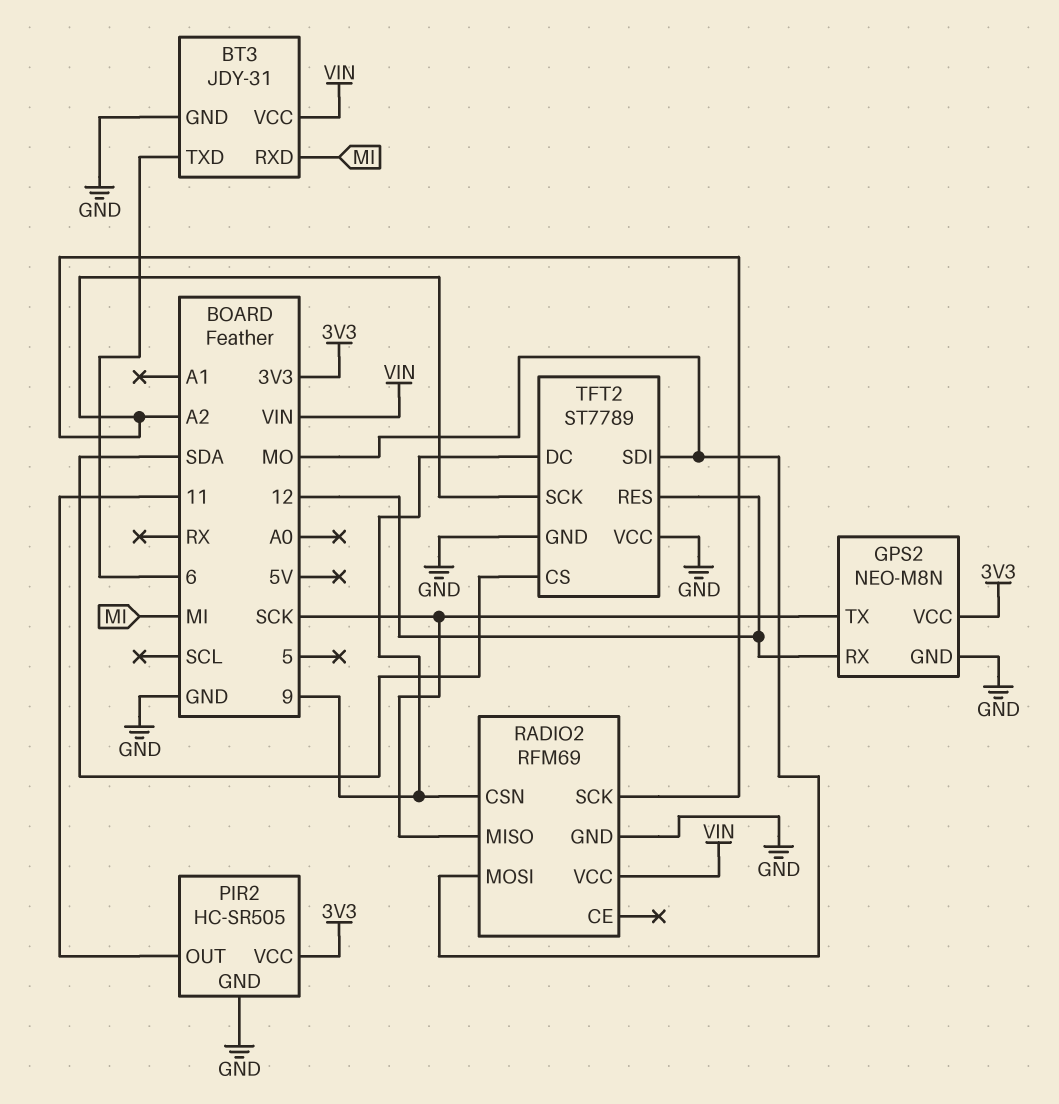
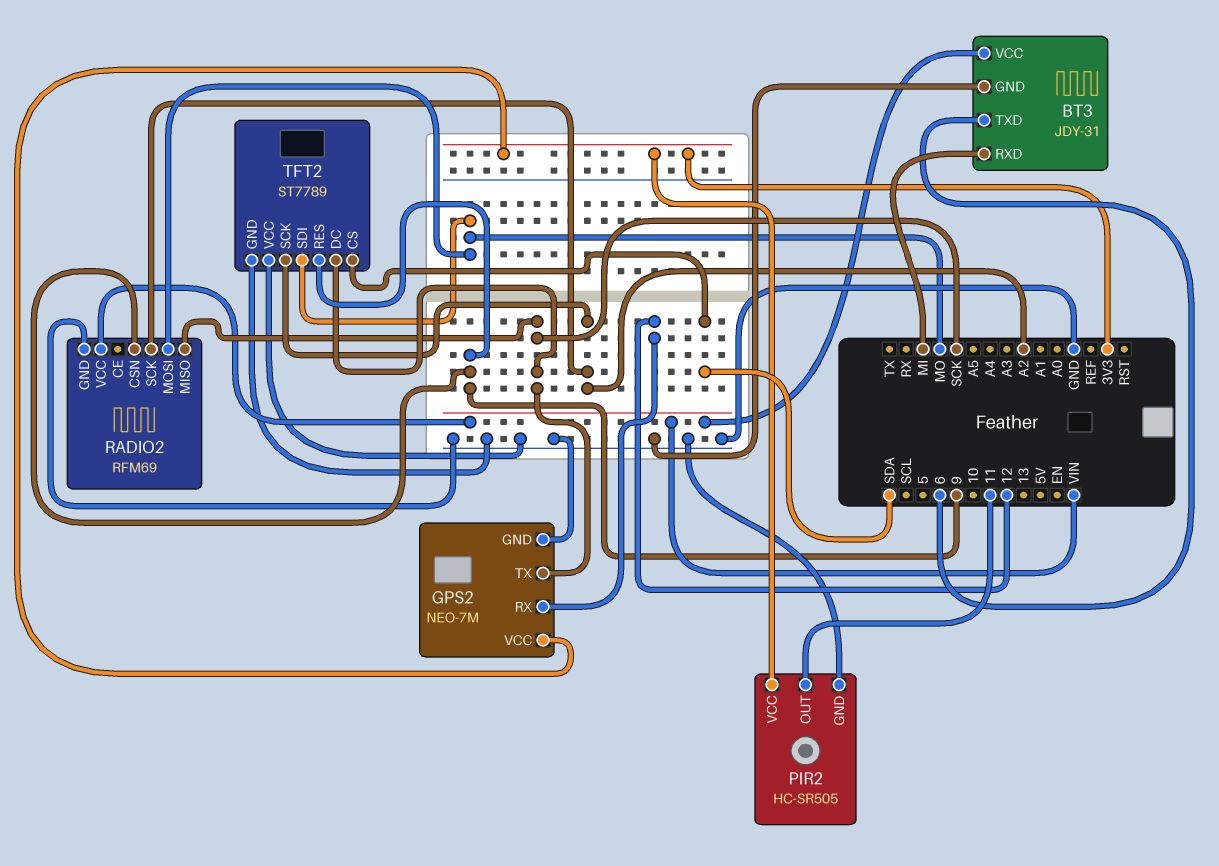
GPS2: NEO-M8N -> NEO-7M
TFT2 pin DC: 9 -> SCK
TFT2 pin RES: 12 -> 9

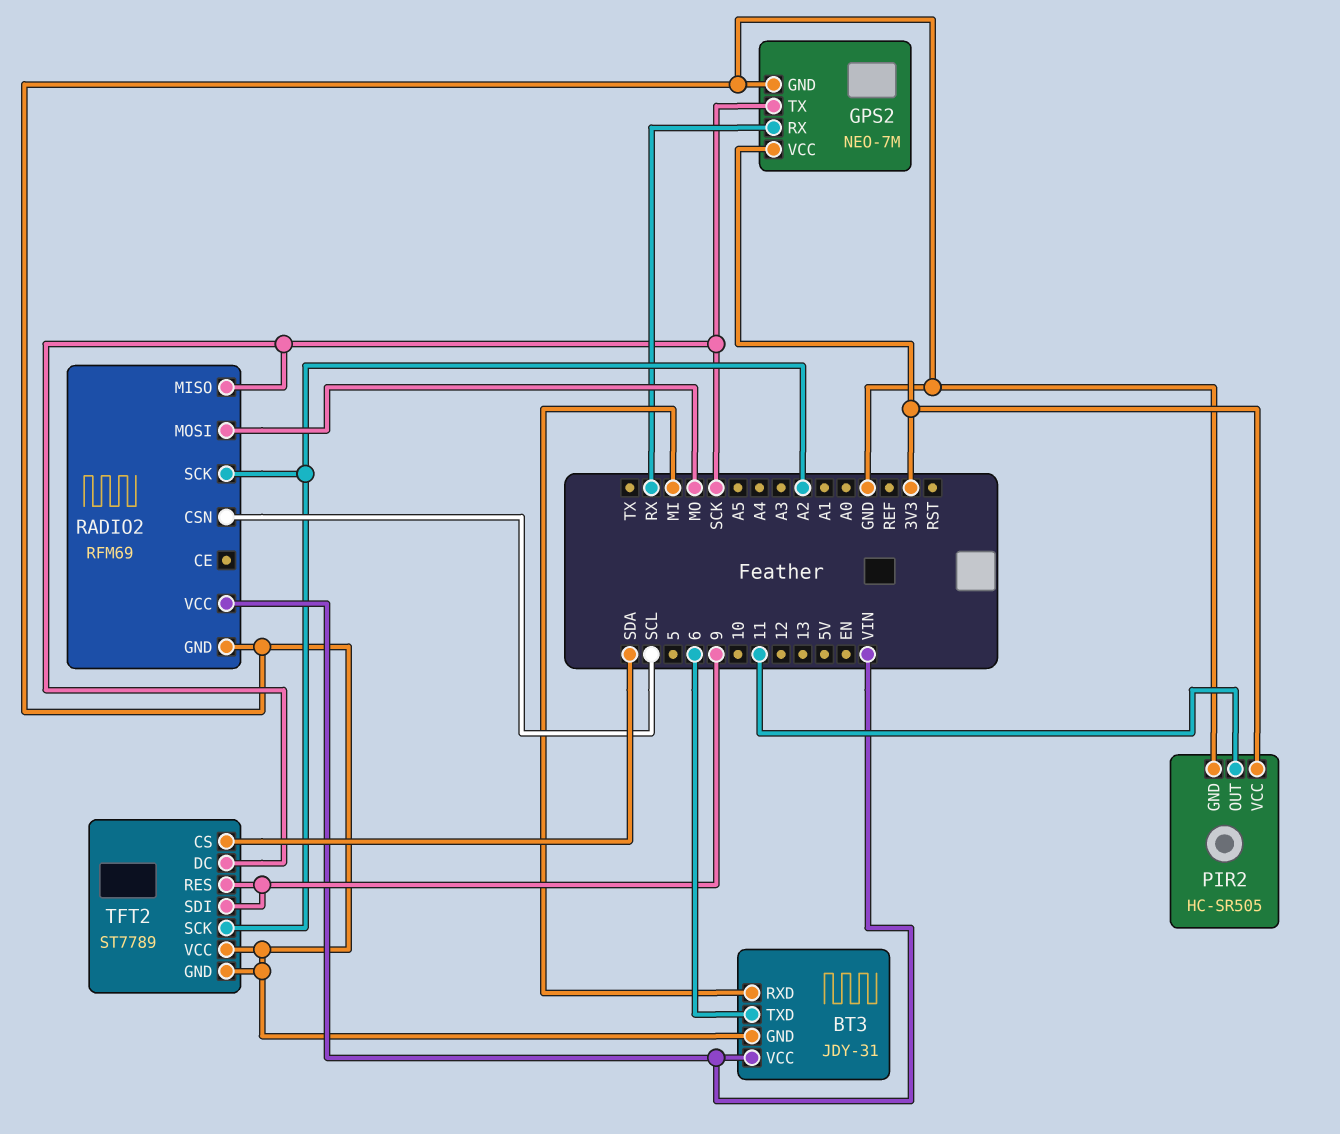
GPS2 pin RX: 12 -> RX
RADIO2 pin CSN: 9 -> SCL
TFT2 pin SDI: MO -> 9

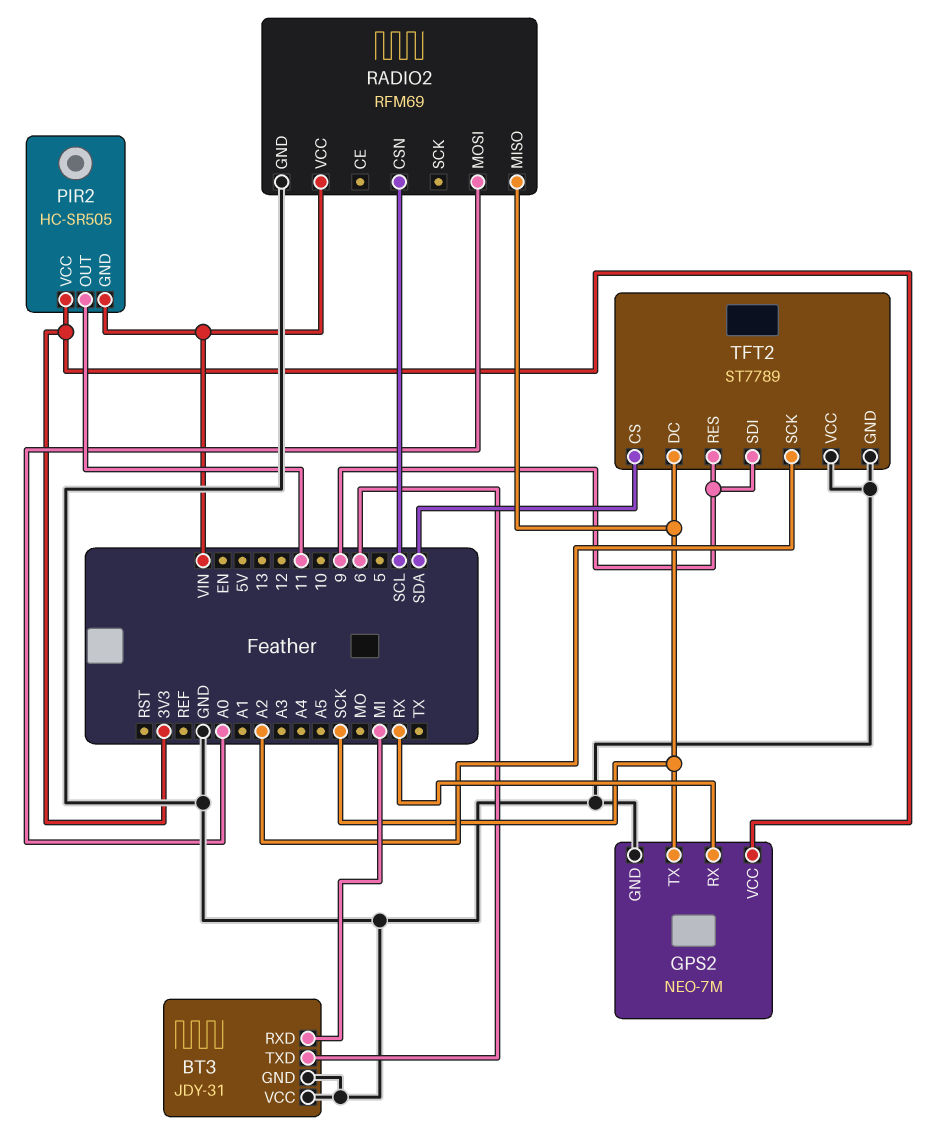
BT3 pin VCC: VIN -> GND
PIR2 pin GND: GND -> VIN
RADIO2 pin MOSI: MO -> A0
RADIO2 pin SCK: A2 -> none

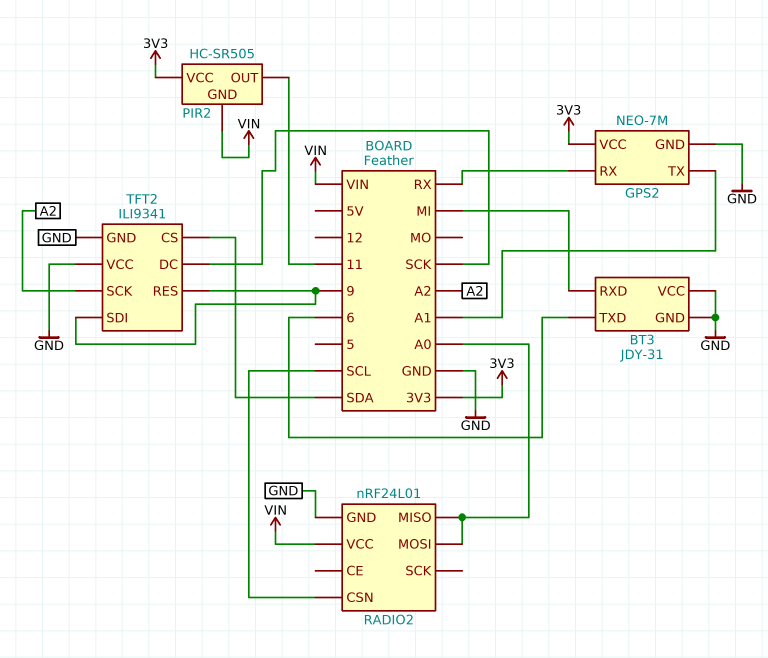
GPS2 pin TX: SCK -> A1
RADIO2: RFM69 -> nRF24L01
RADIO2 pin MISO: SCK -> A0
TFT2: ST7789 -> ILI9341

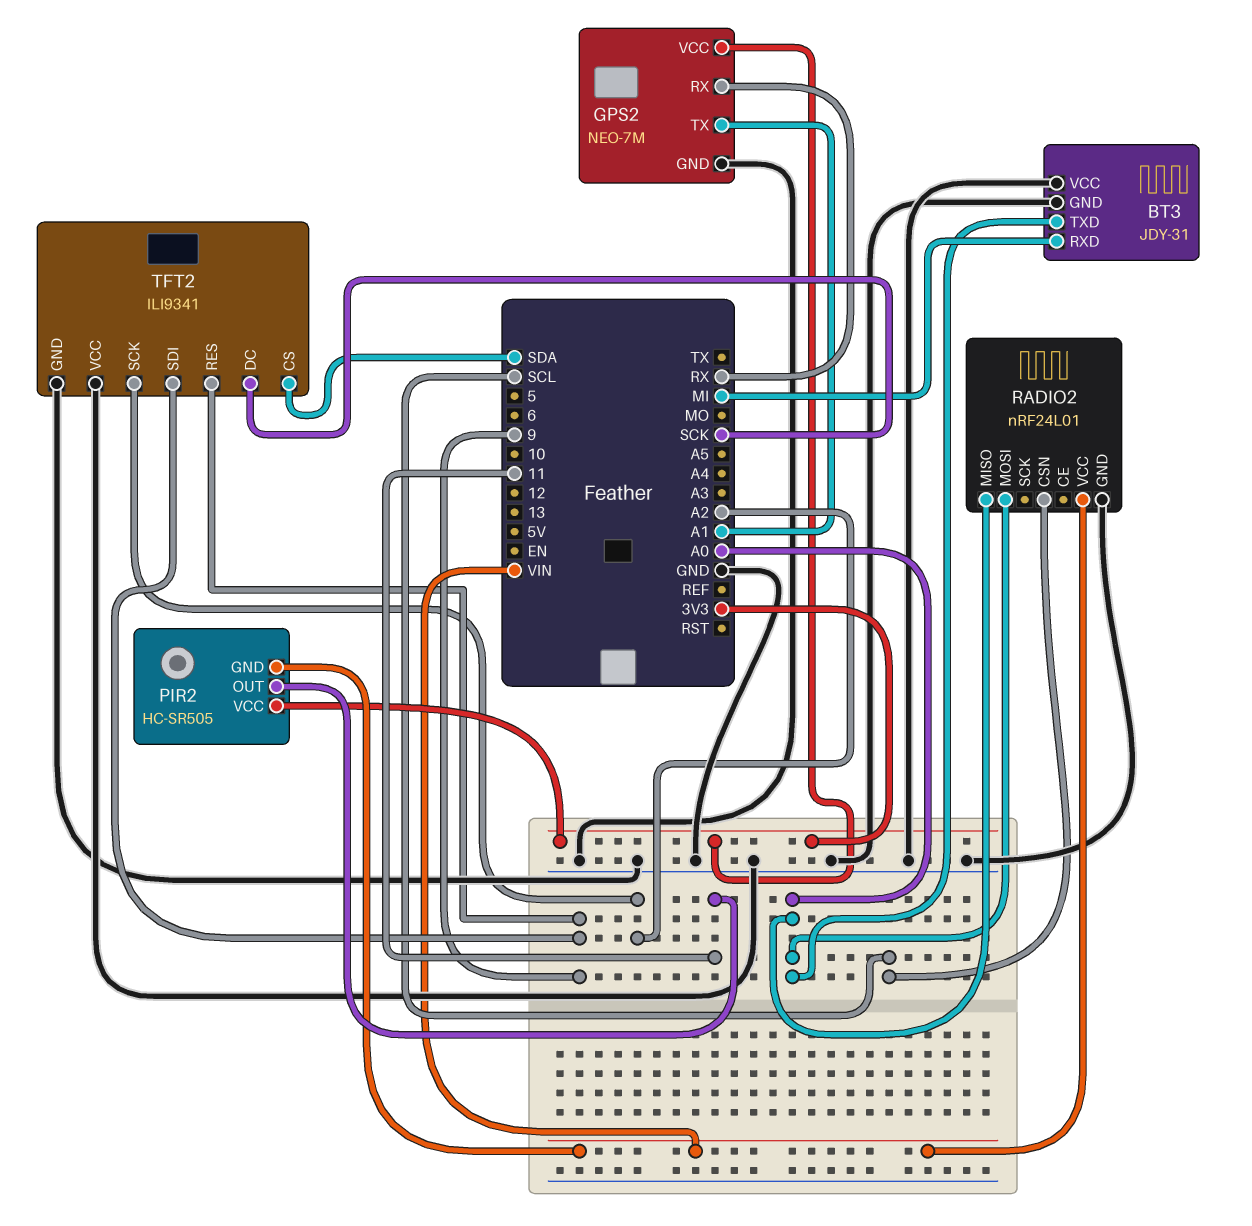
BT3 pin TXD: 6 -> A0

